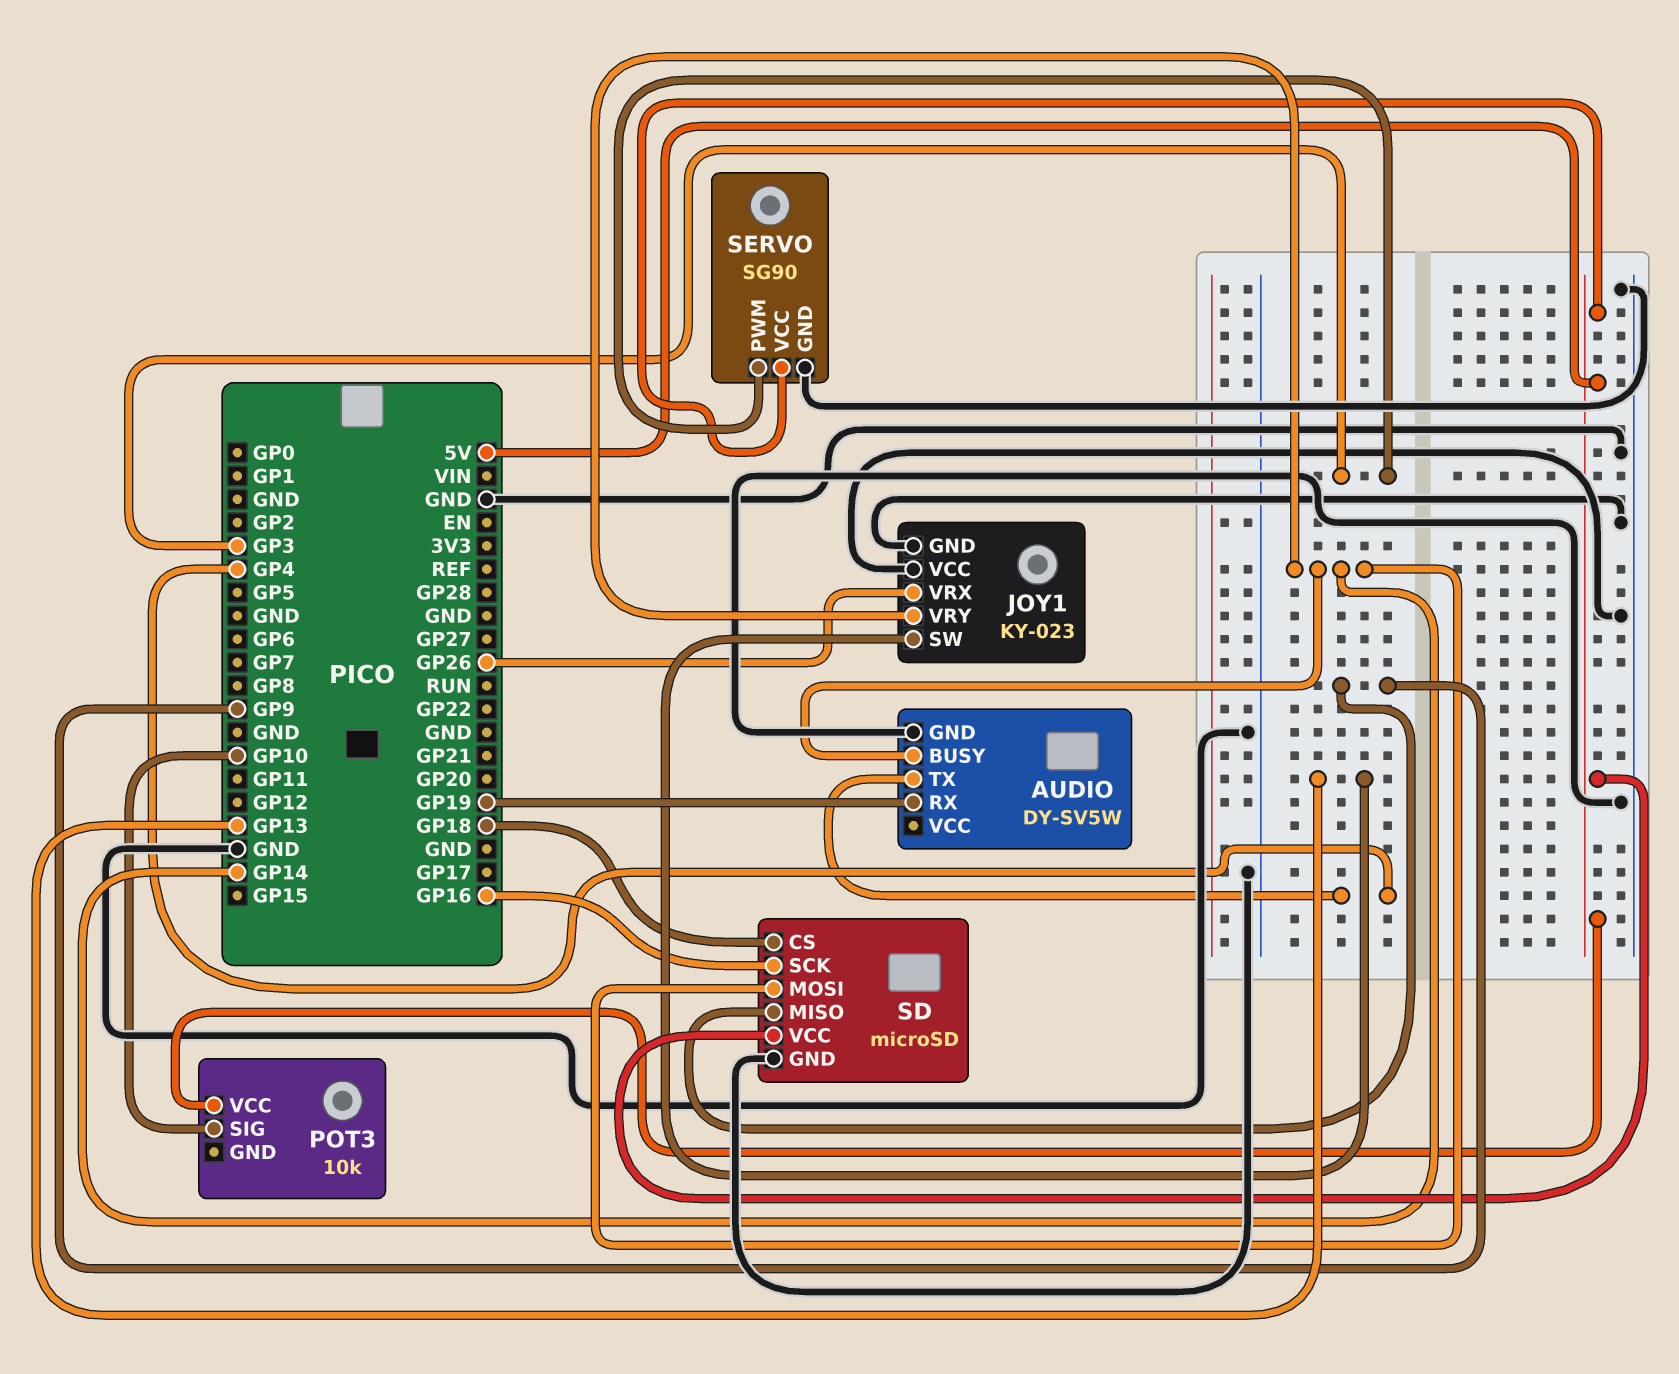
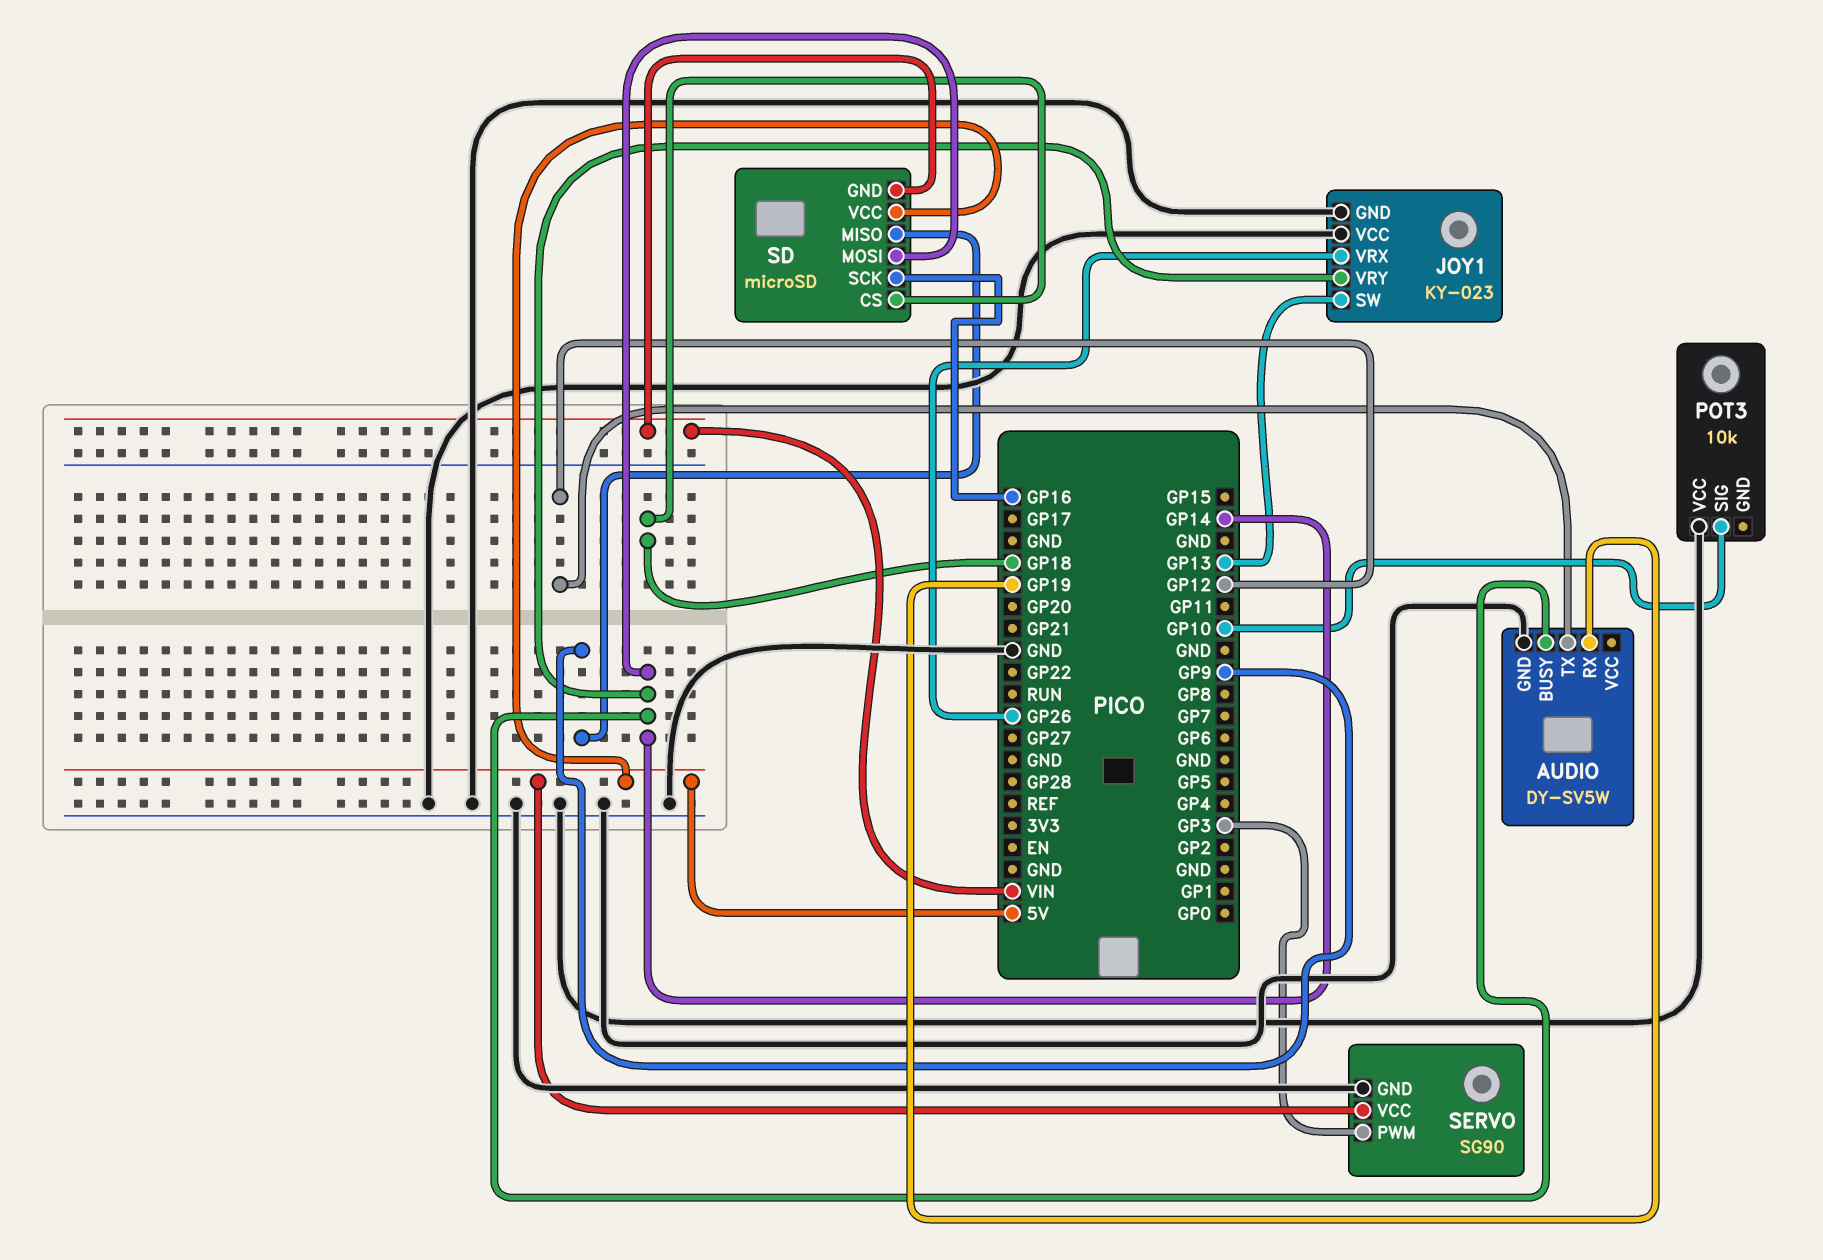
AUDIO pin TX: GP4 -> GP12
POT3 pin VCC: 5V -> GND
SD pin GND: GND -> VIN

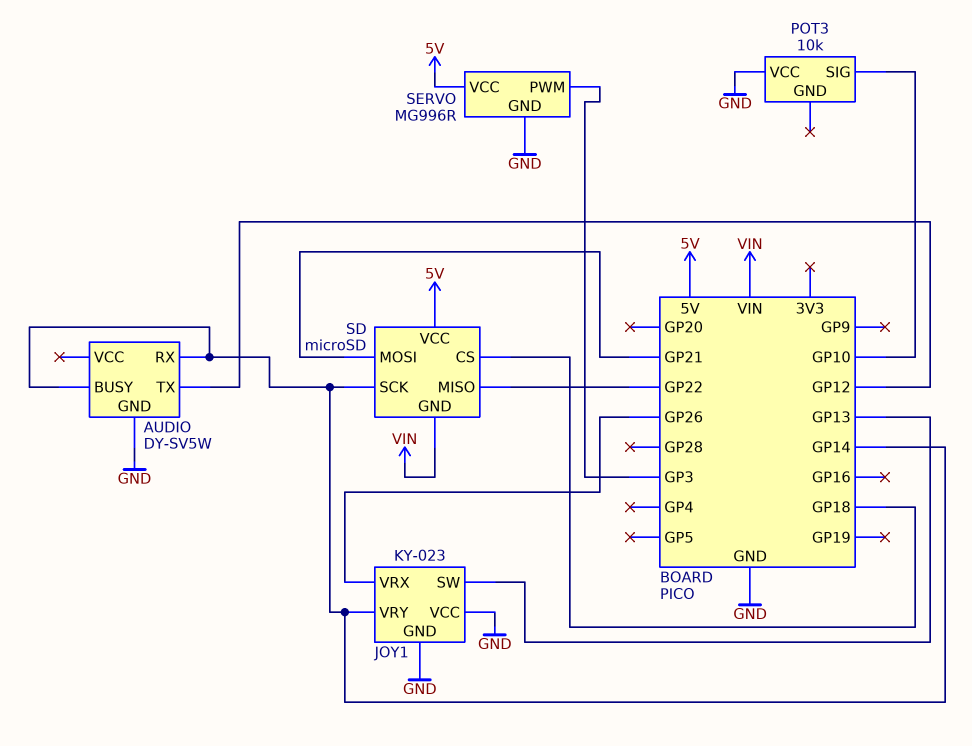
AUDIO pin RX: GP19 -> GP14
SD pin MISO: GP9 -> GP22
SD pin MOSI: GP14 -> GP21
SD pin SCK: GP16 -> GP14
SERVO: SG90 -> MG996R

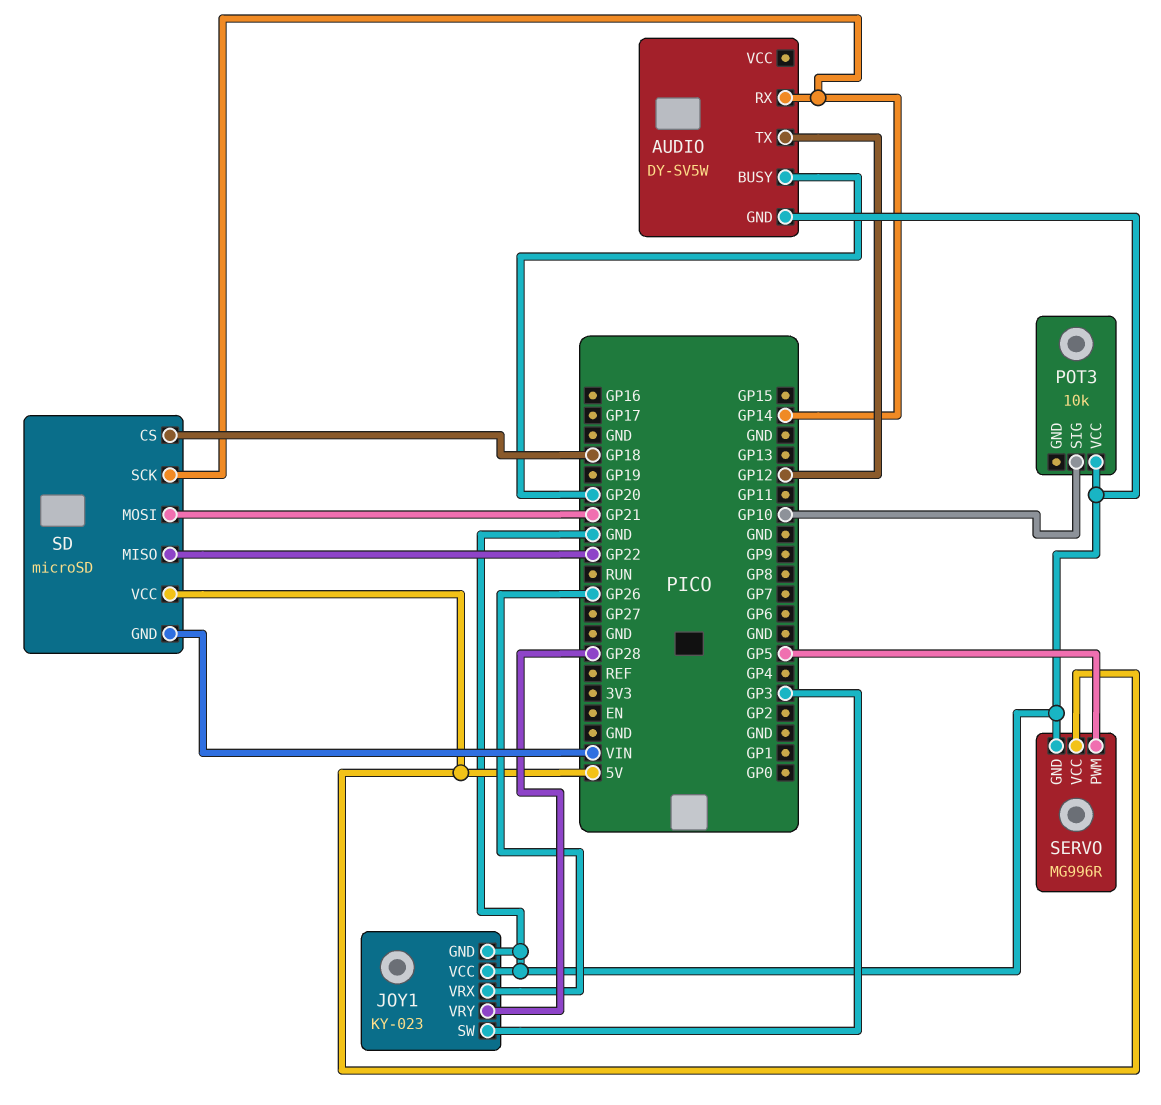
AUDIO pin BUSY: GP14 -> GP20
JOY1 pin SW: GP13 -> GP3
JOY1 pin VRY: GP14 -> GP28
SERVO pin PWM: GP3 -> GP5

